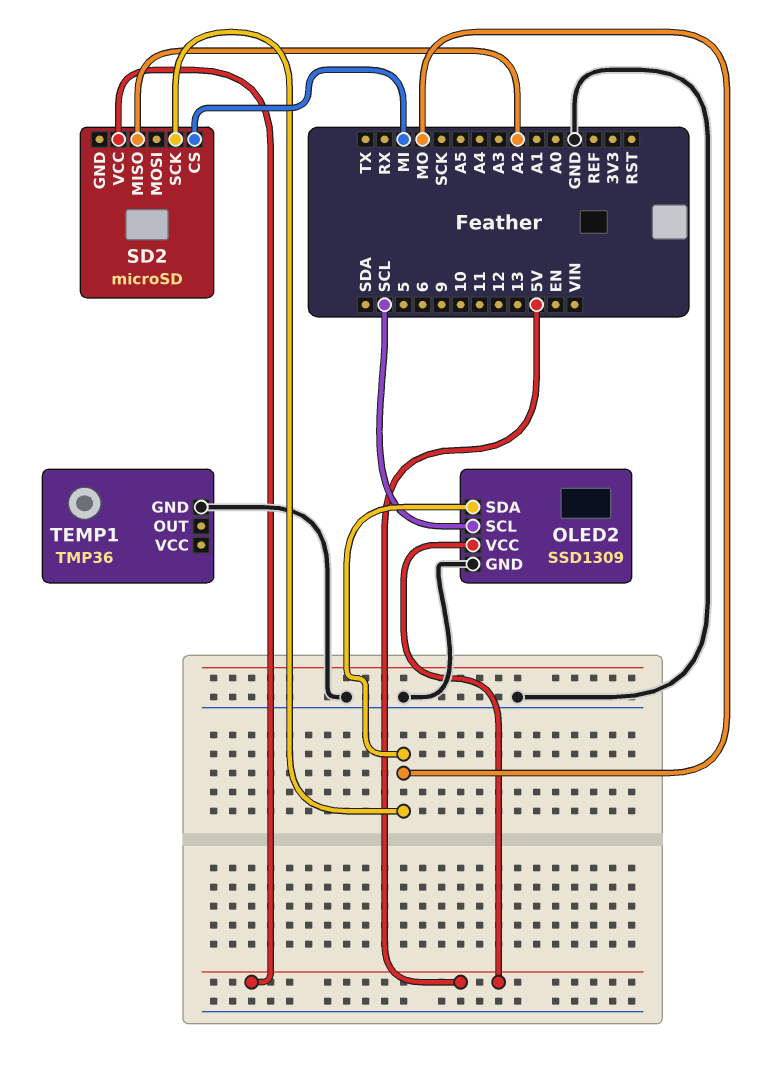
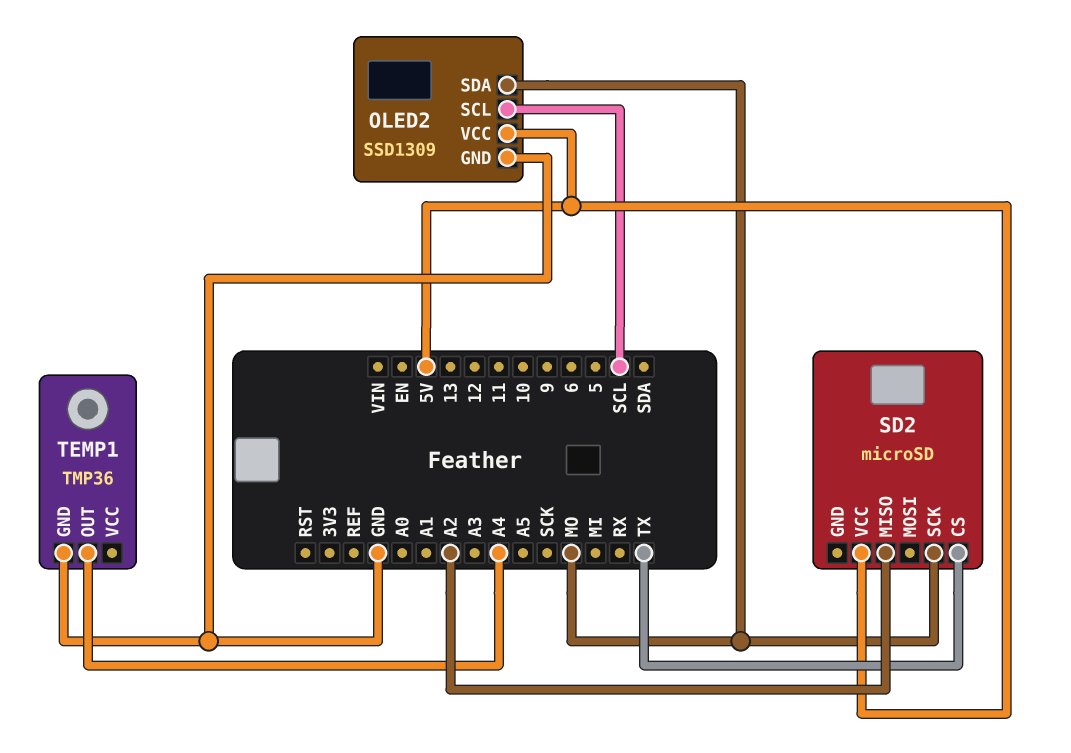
SD2 pin CS: MI -> TX
TEMP1 pin OUT: none -> A4

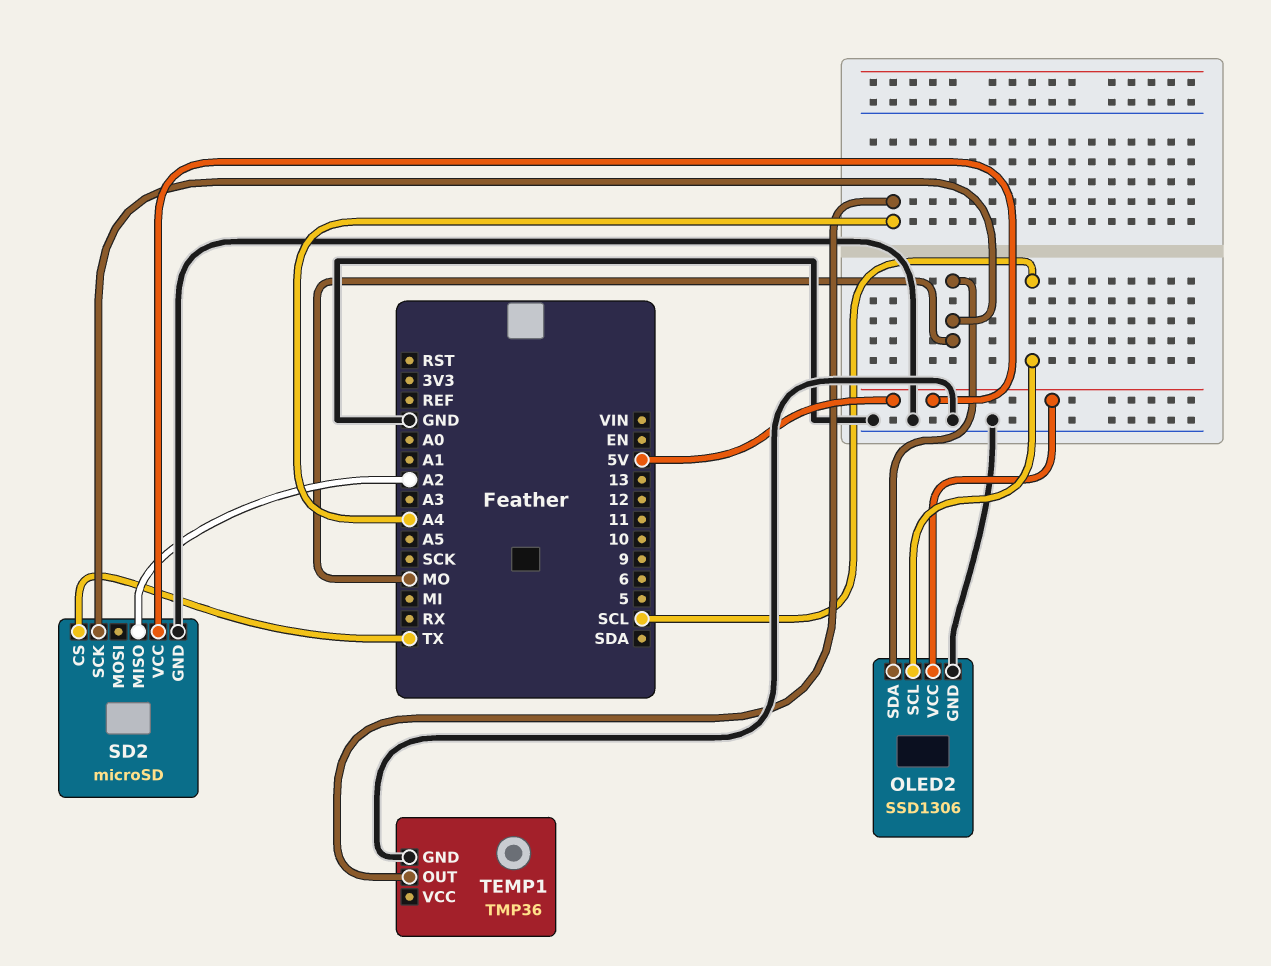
OLED2: SSD1309 -> SSD1306
SD2 pin GND: none -> GND

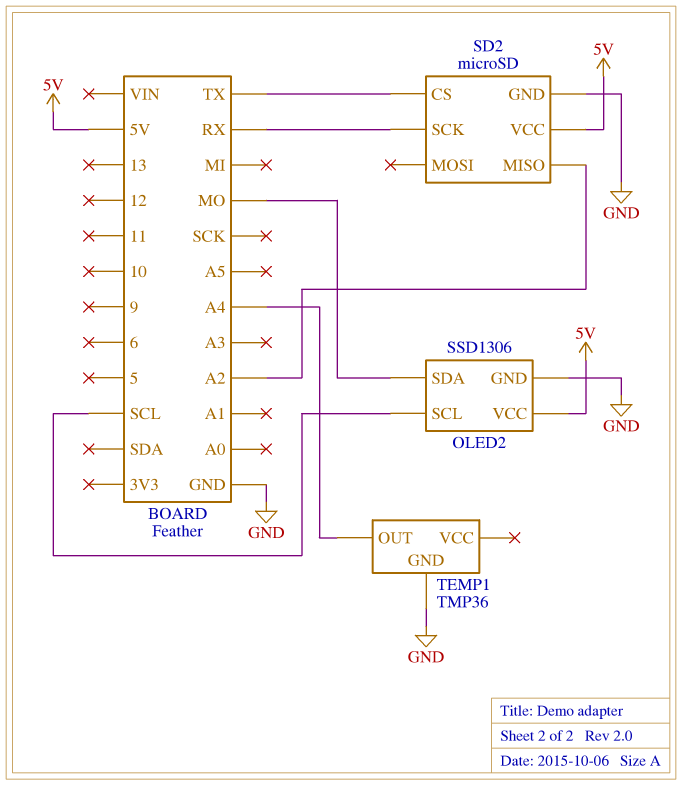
SD2 pin SCK: MO -> RX

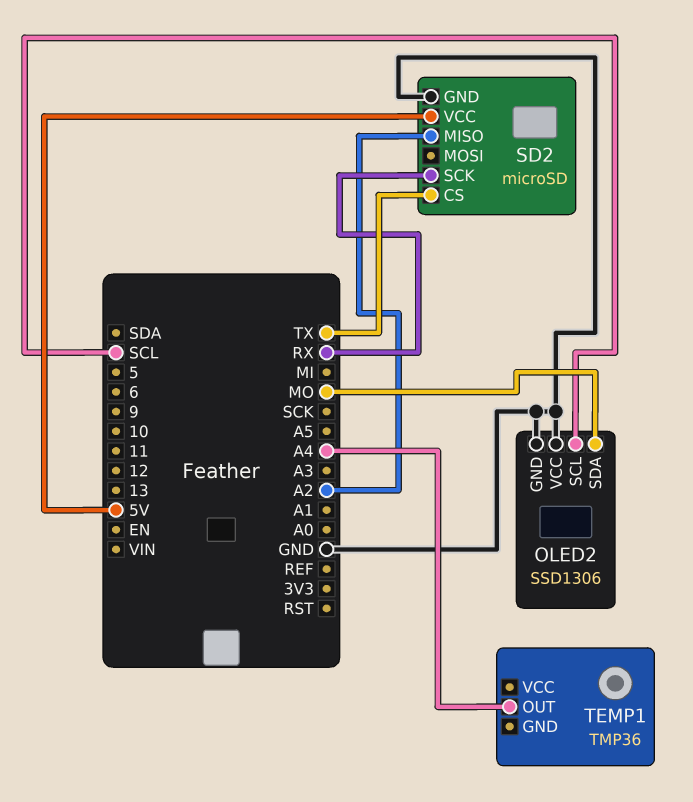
OLED2 pin VCC: 5V -> GND
TEMP1 pin GND: GND -> none

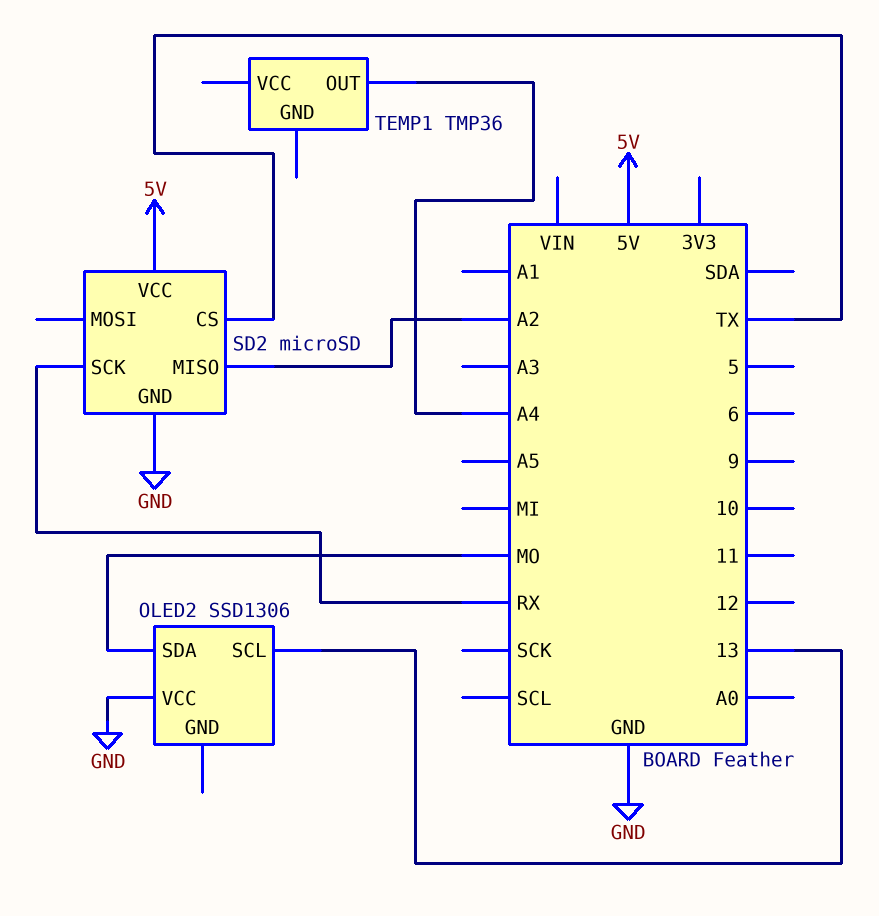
OLED2 pin GND: GND -> none
OLED2 pin SCL: SCL -> 13

